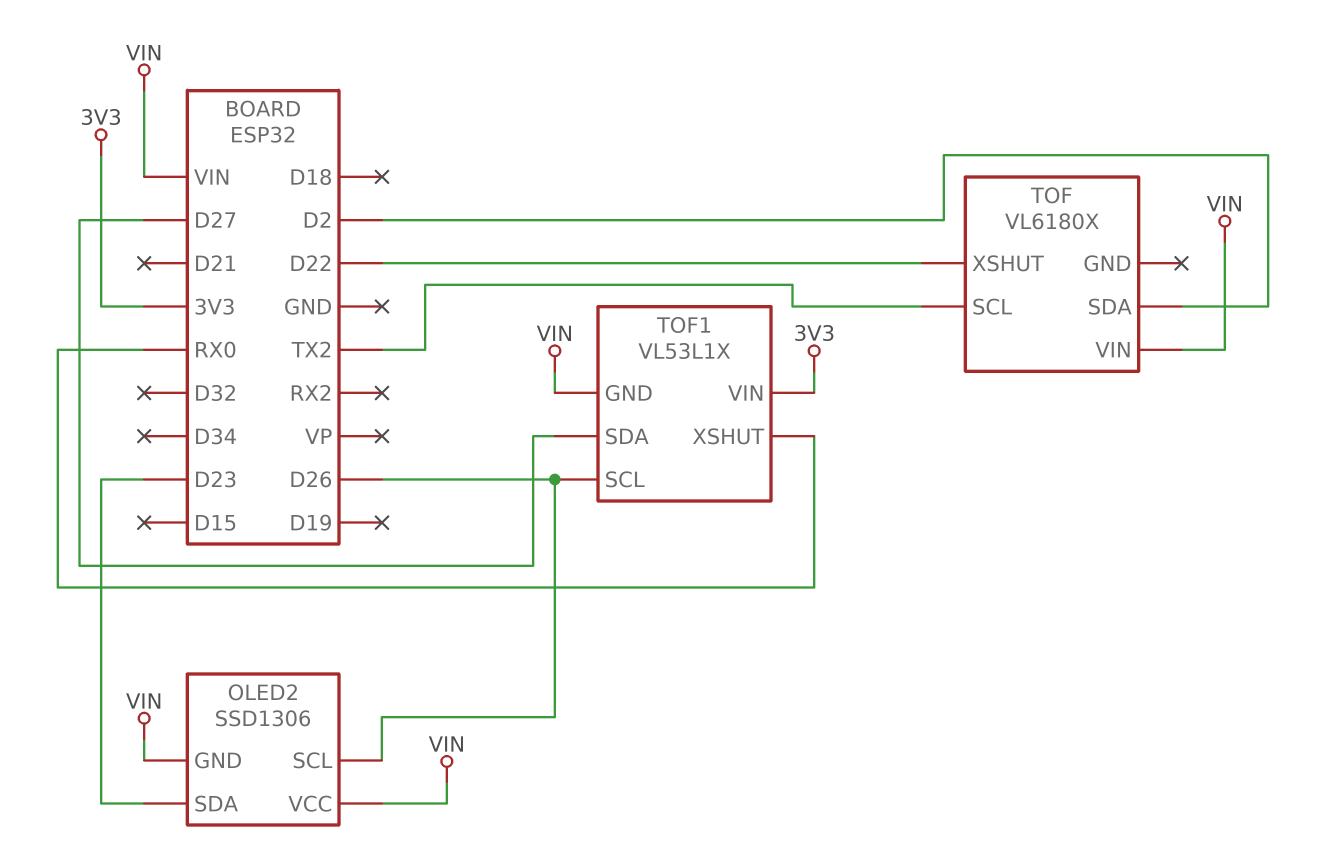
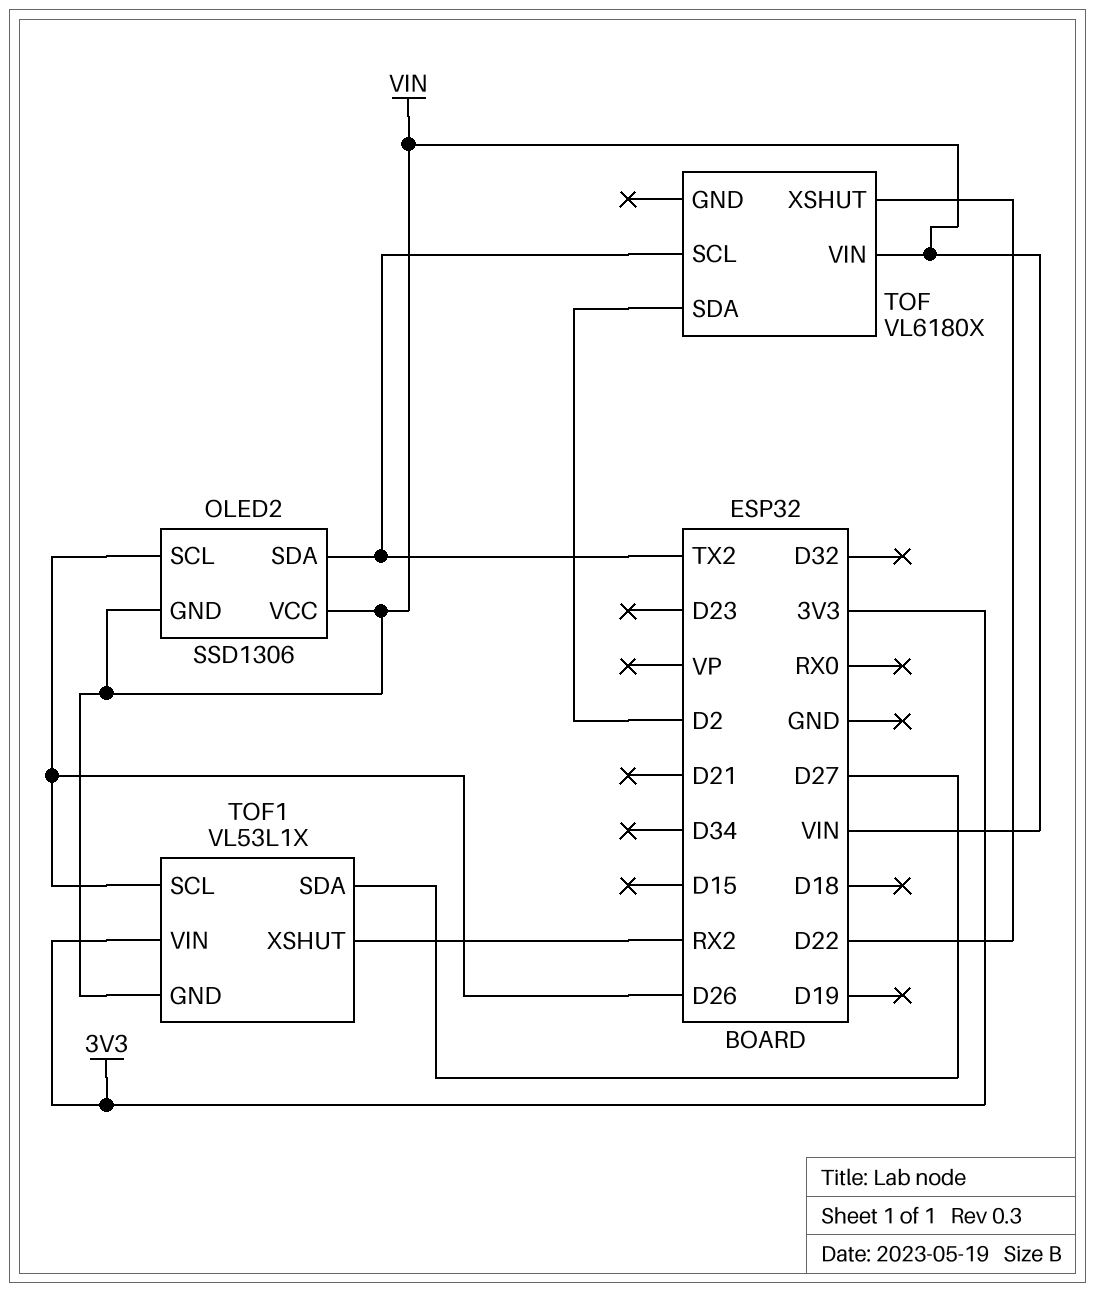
OLED2 pin SDA: D23 -> TX2
TOF1 pin XSHUT: RX0 -> RX2

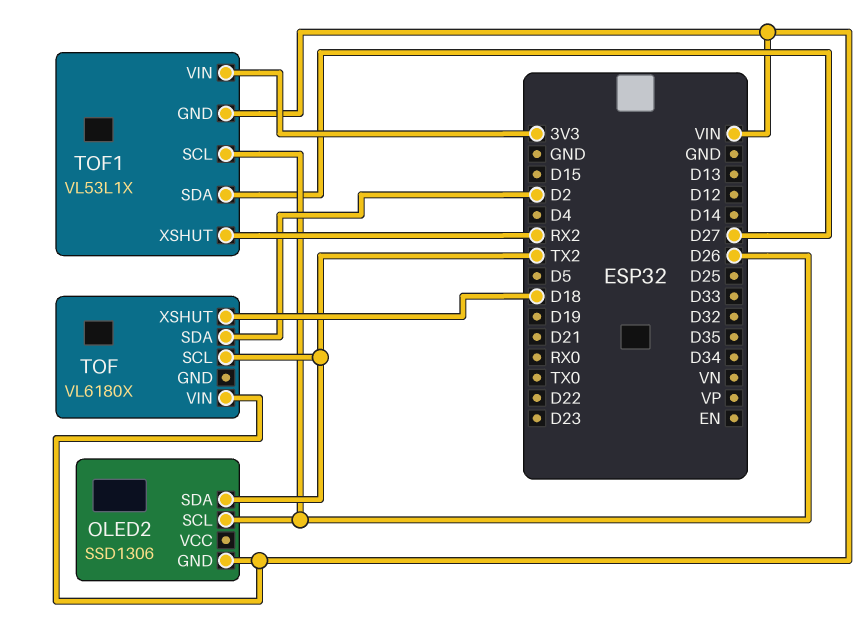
OLED2 pin VCC: VIN -> none
TOF pin XSHUT: D22 -> D18

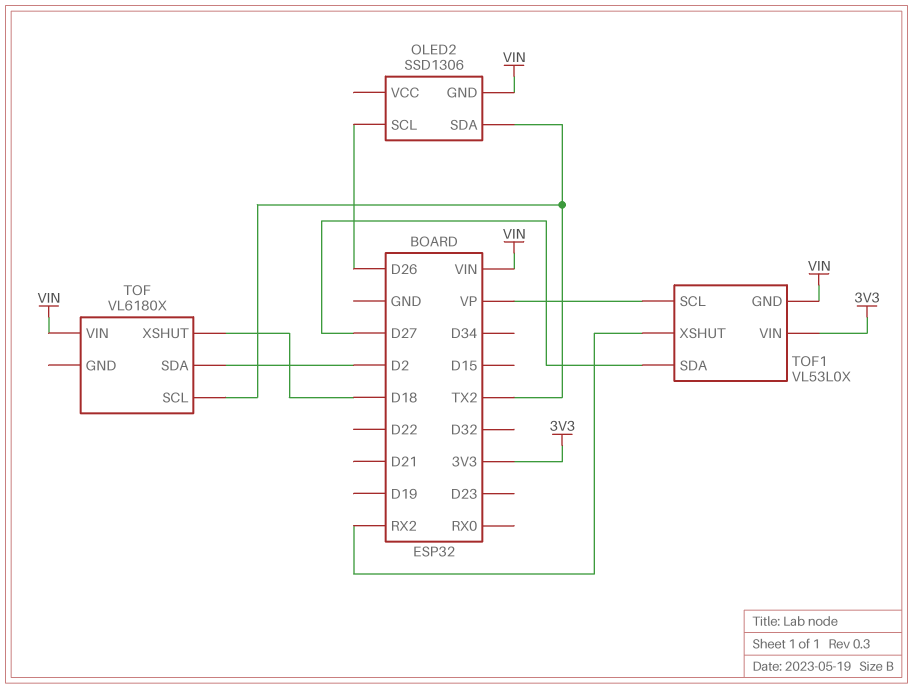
TOF1: VL53L1X -> VL53L0X
TOF1 pin SCL: D26 -> VP

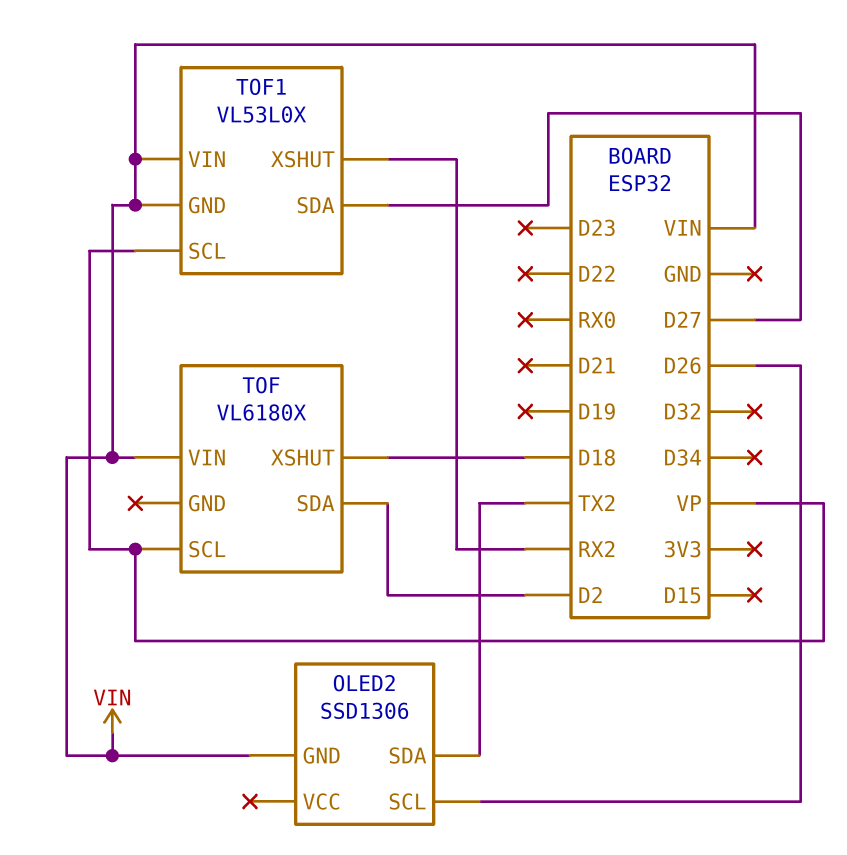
TOF pin SCL: TX2 -> VP
TOF1 pin VIN: 3V3 -> VIN

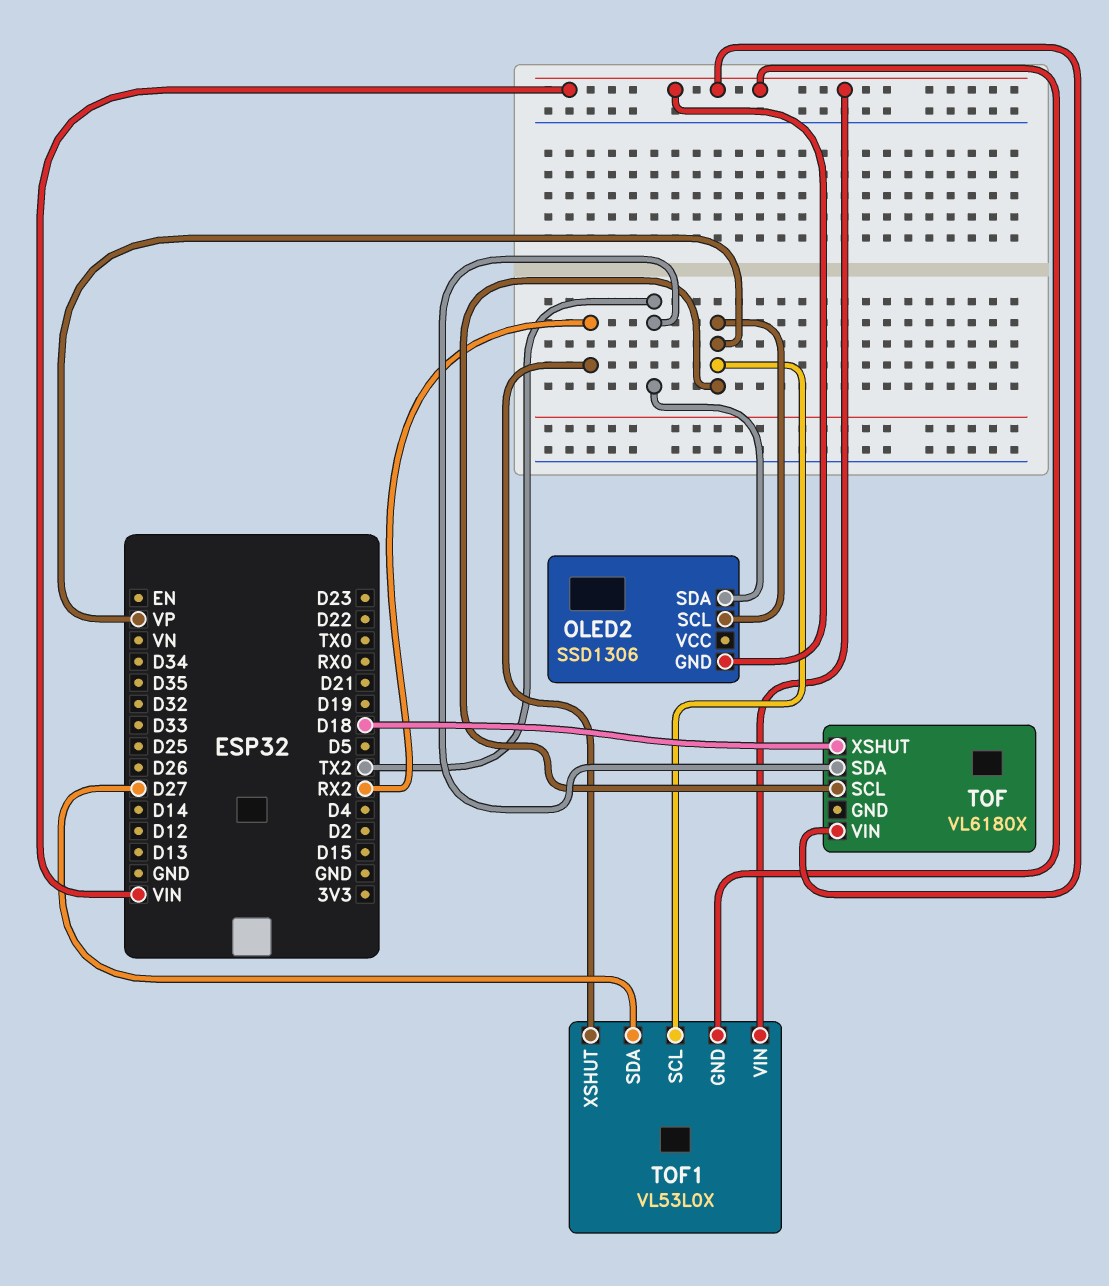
OLED2 pin SCL: D26 -> VP
TOF pin SDA: D2 -> TX2

